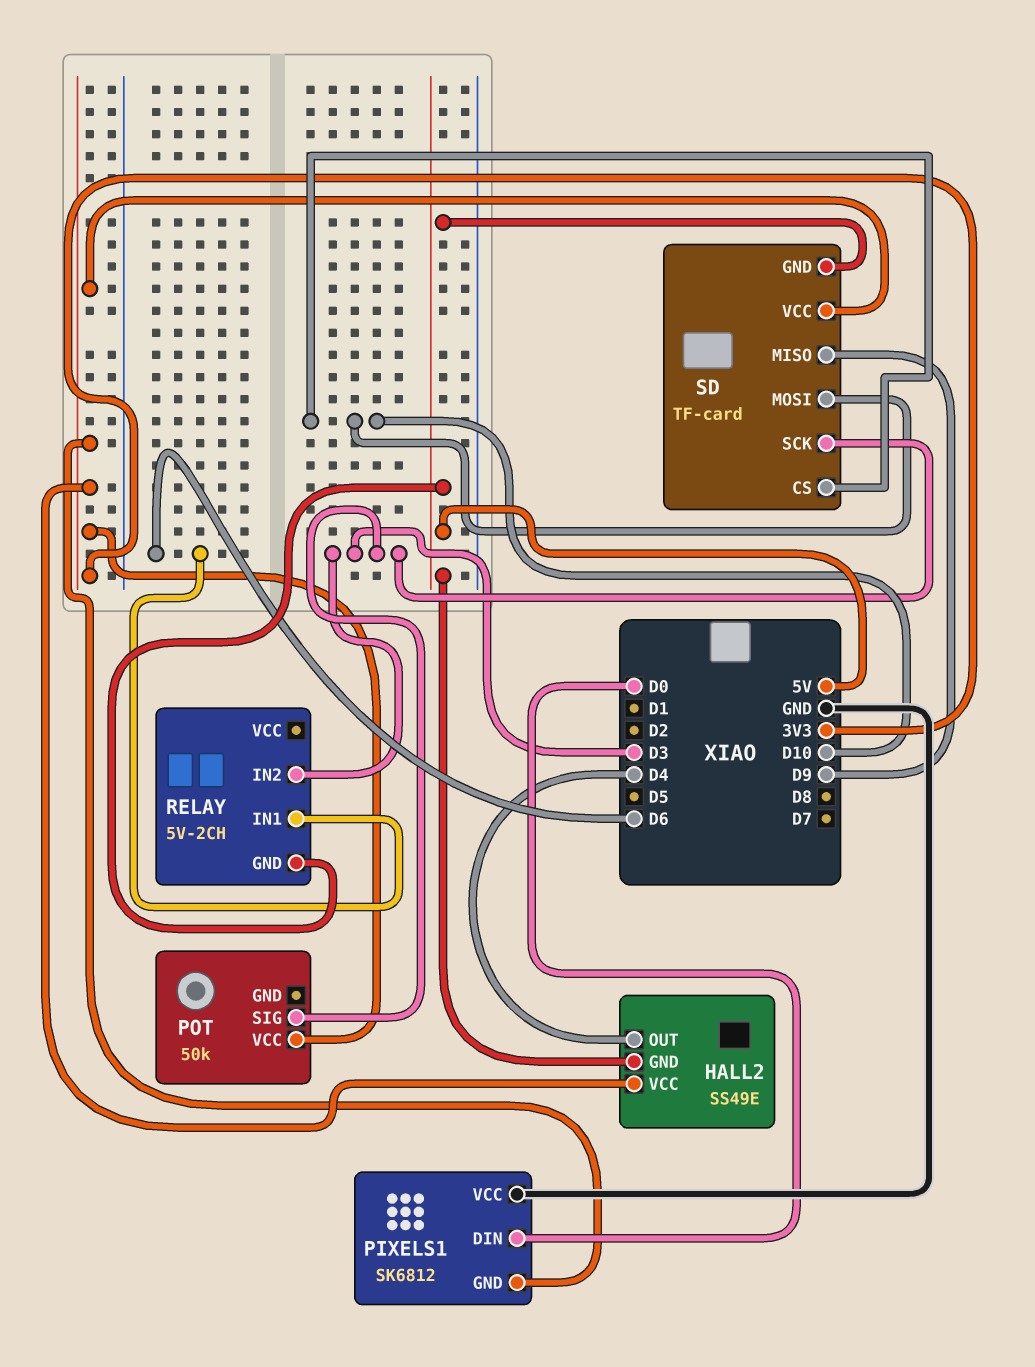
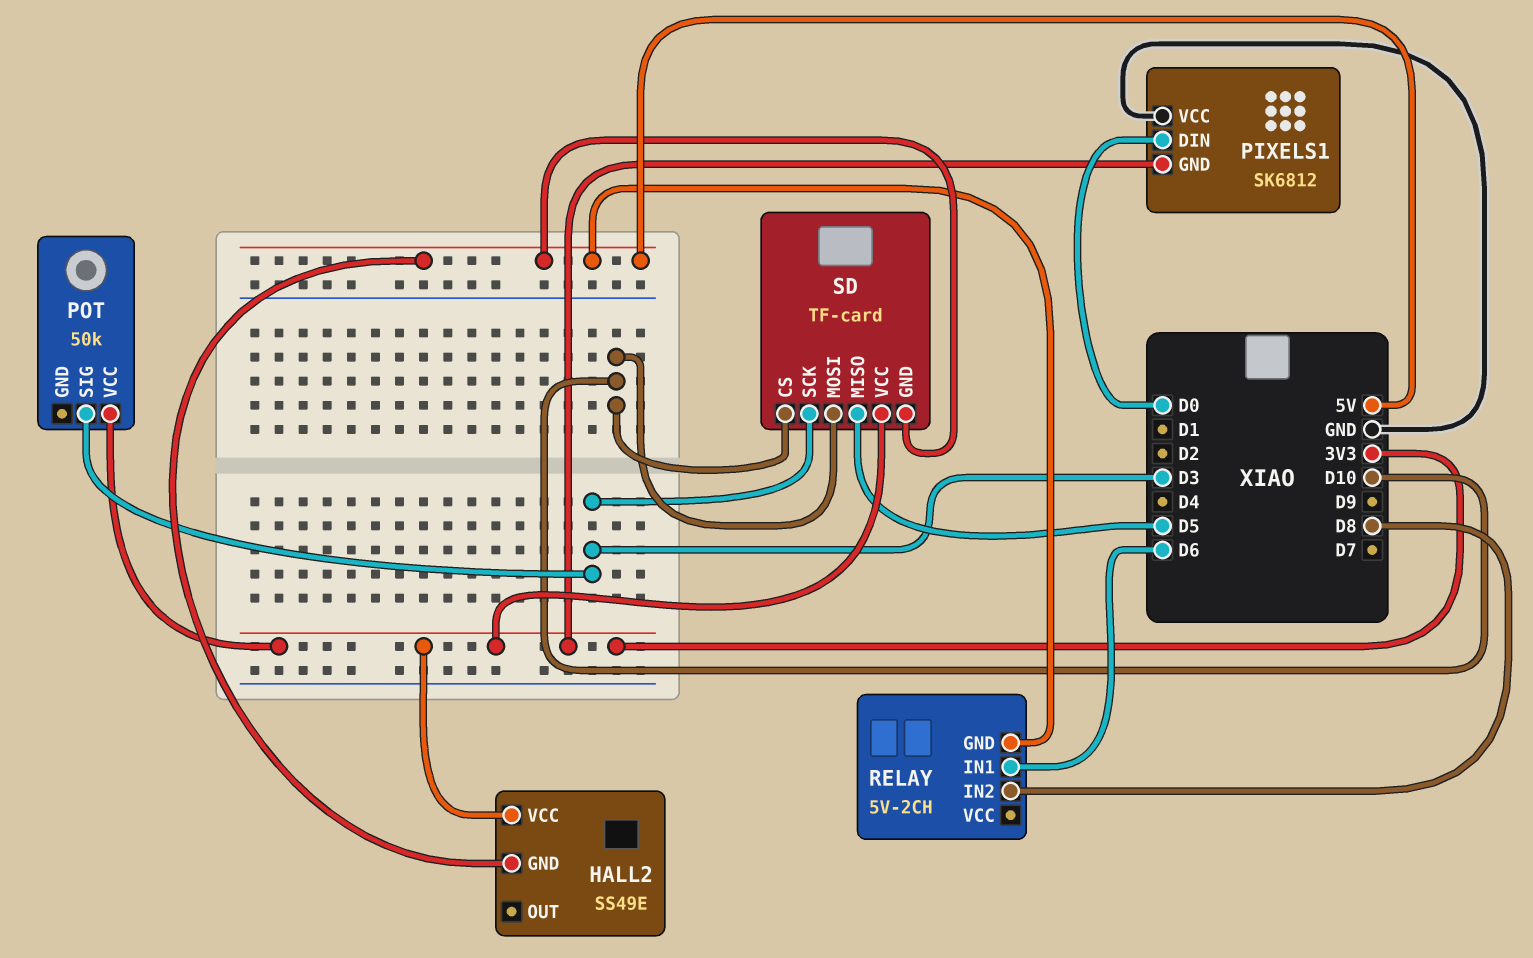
HALL2 pin OUT: D4 -> none
RELAY pin IN2: D3 -> D8
SD pin MISO: D9 -> D5

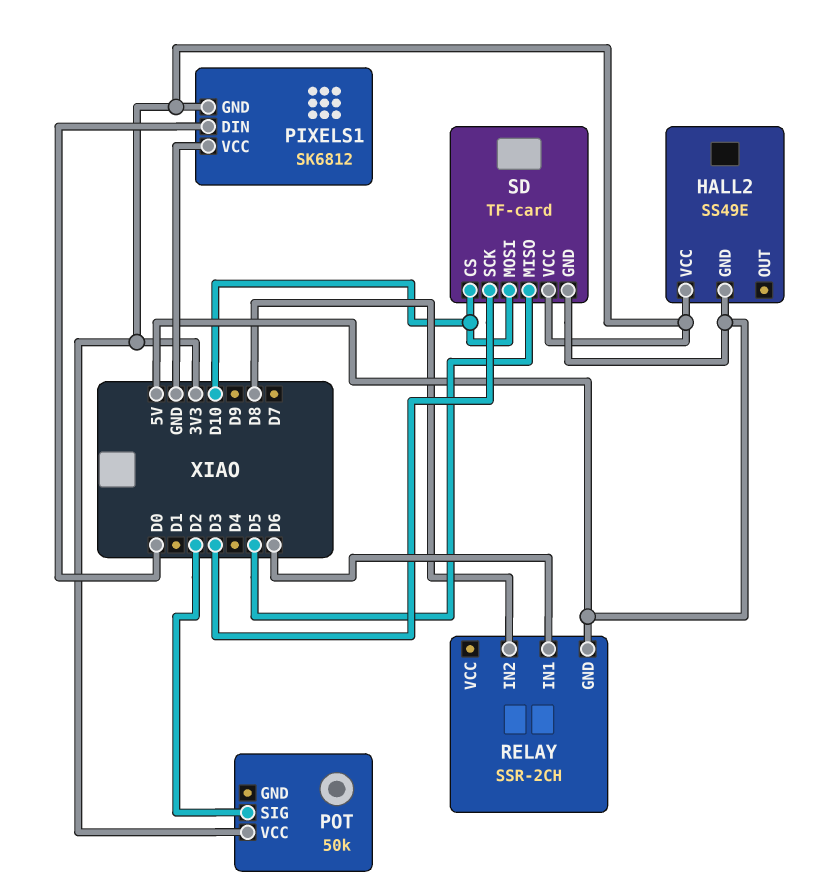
POT pin SIG: D3 -> D2
RELAY: 5V-2CH -> SSR-2CH

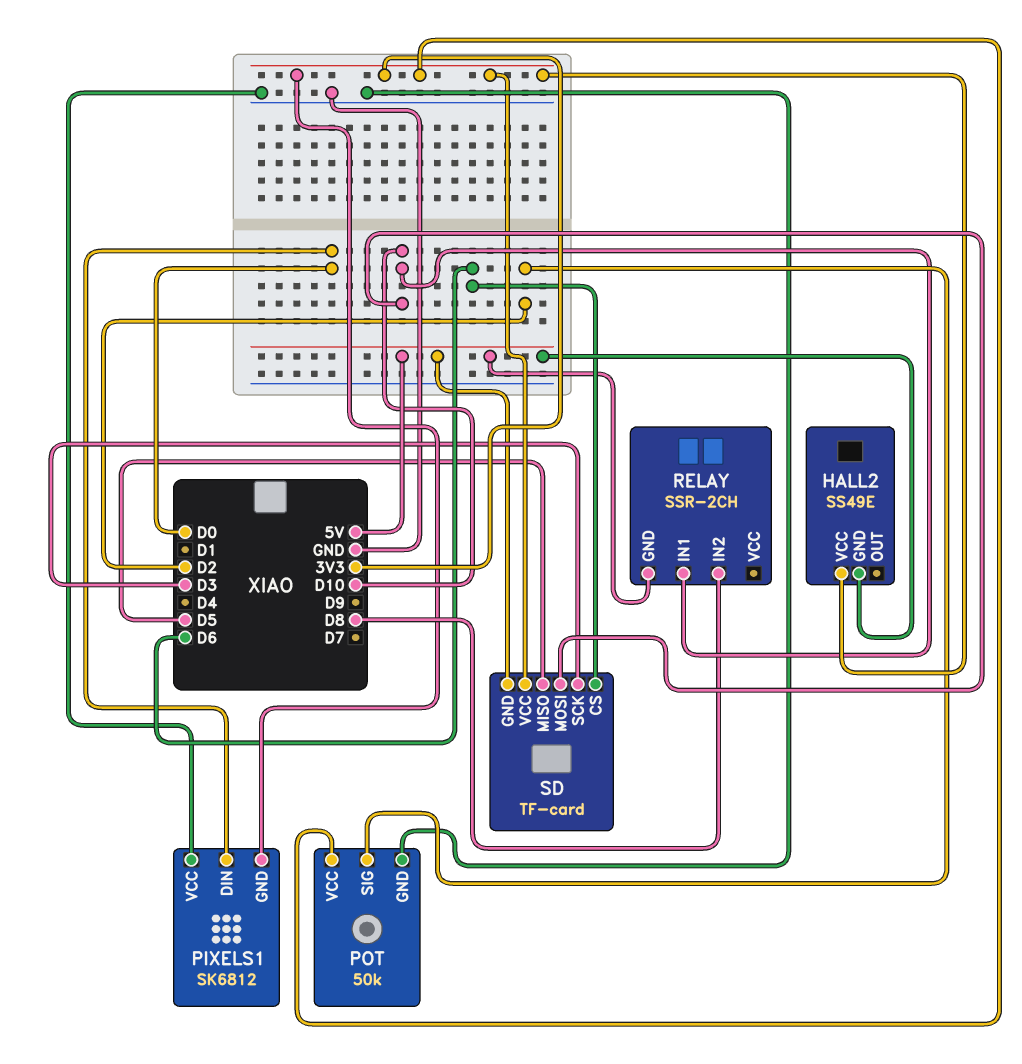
POT pin GND: none -> GND
RELAY pin IN1: D6 -> D10
SD pin CS: D10 -> D6

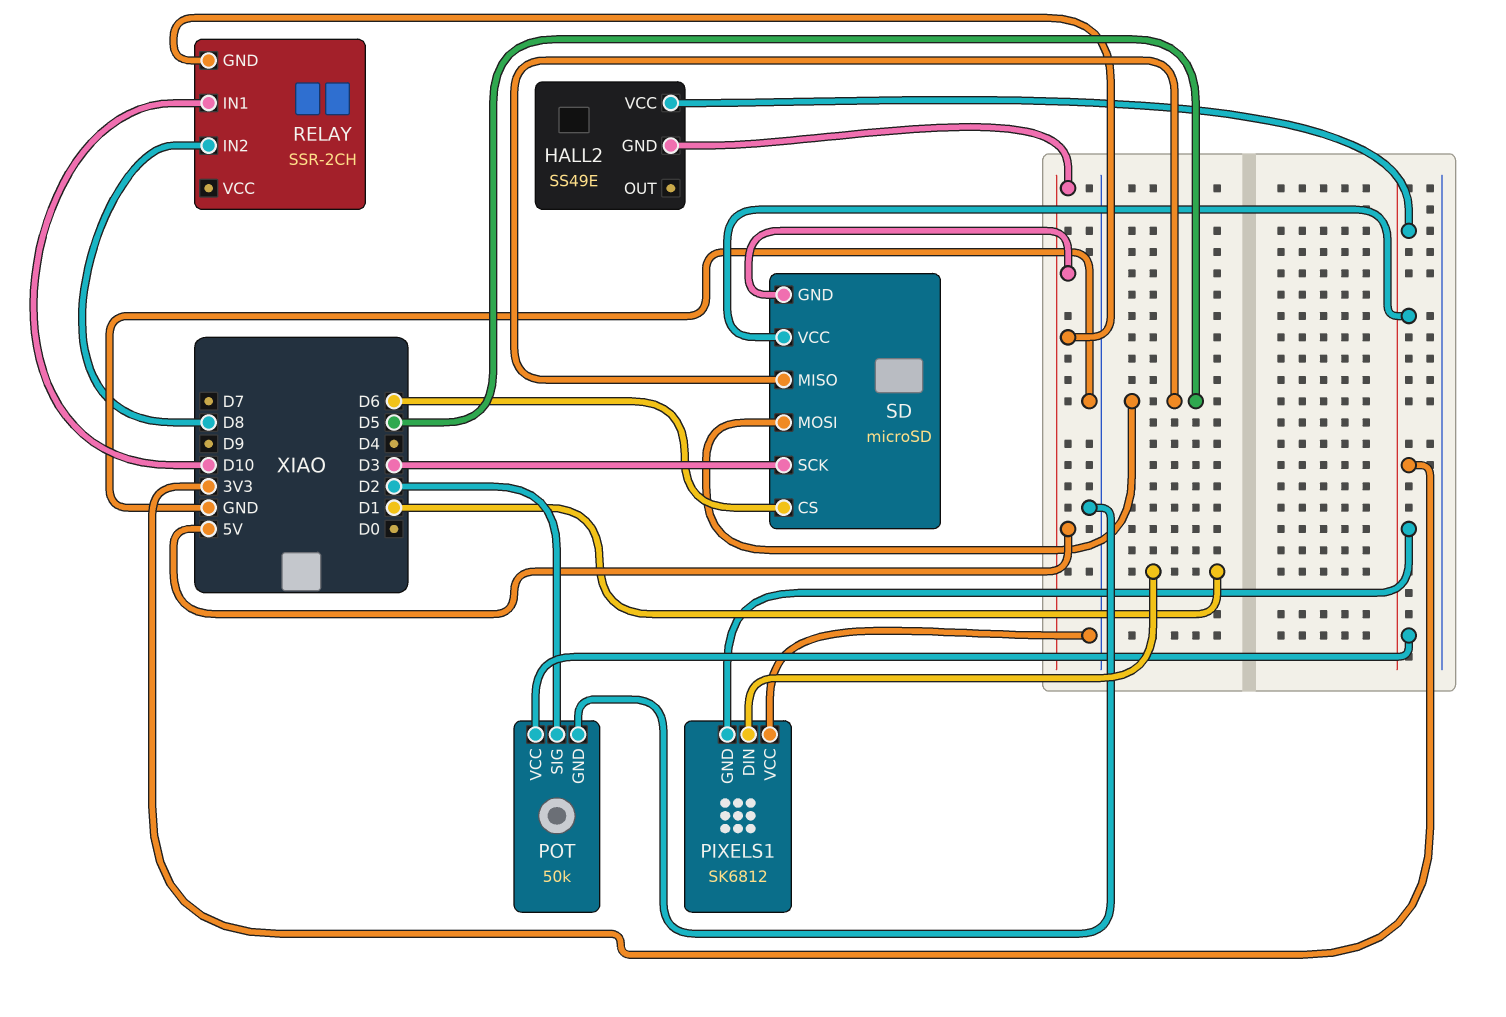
PIXELS1 pin DIN: D0 -> D1
SD: TF-card -> microSD
SD pin MOSI: D10 -> D5

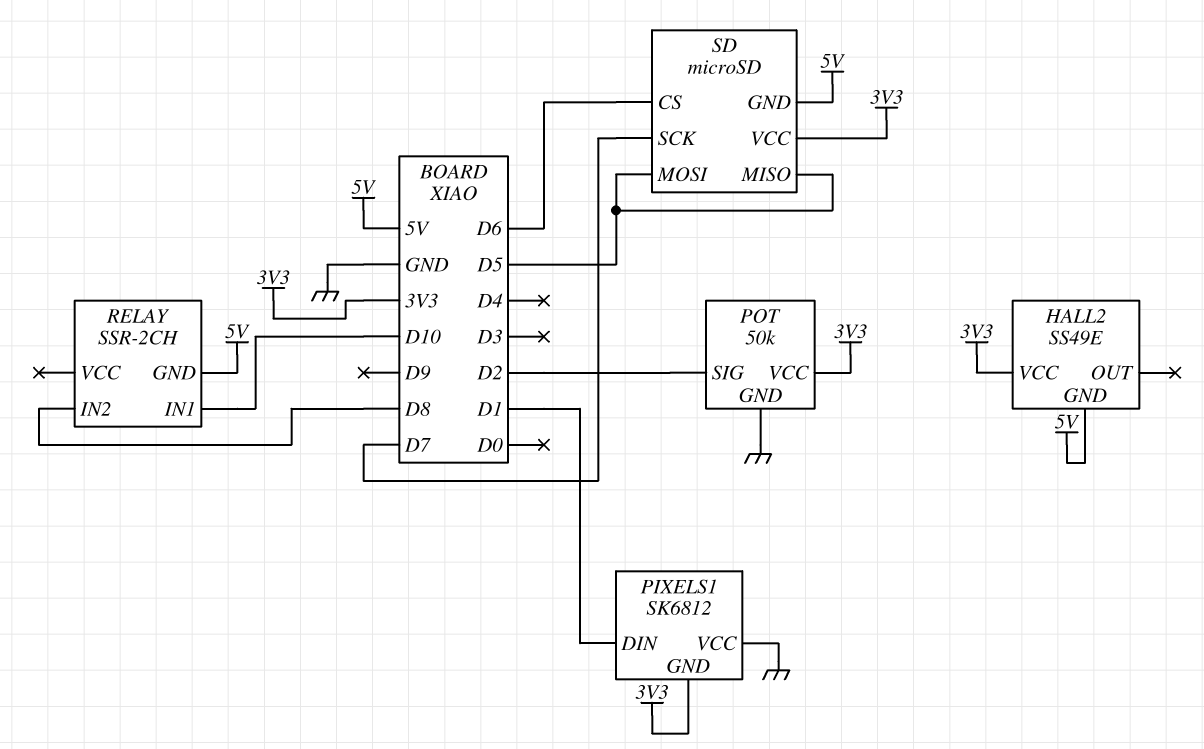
SD pin SCK: D3 -> D7

